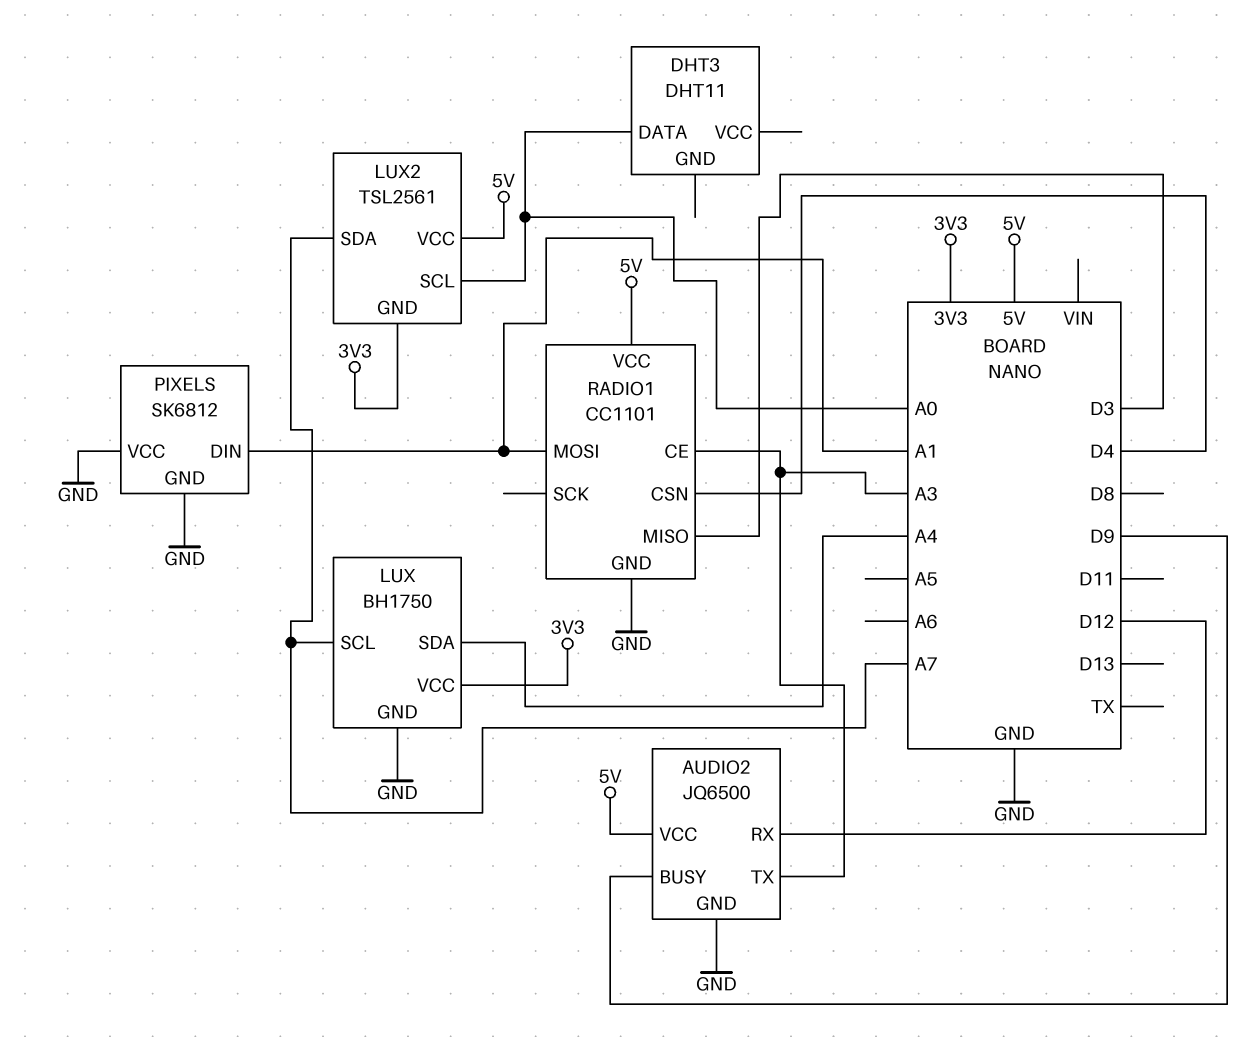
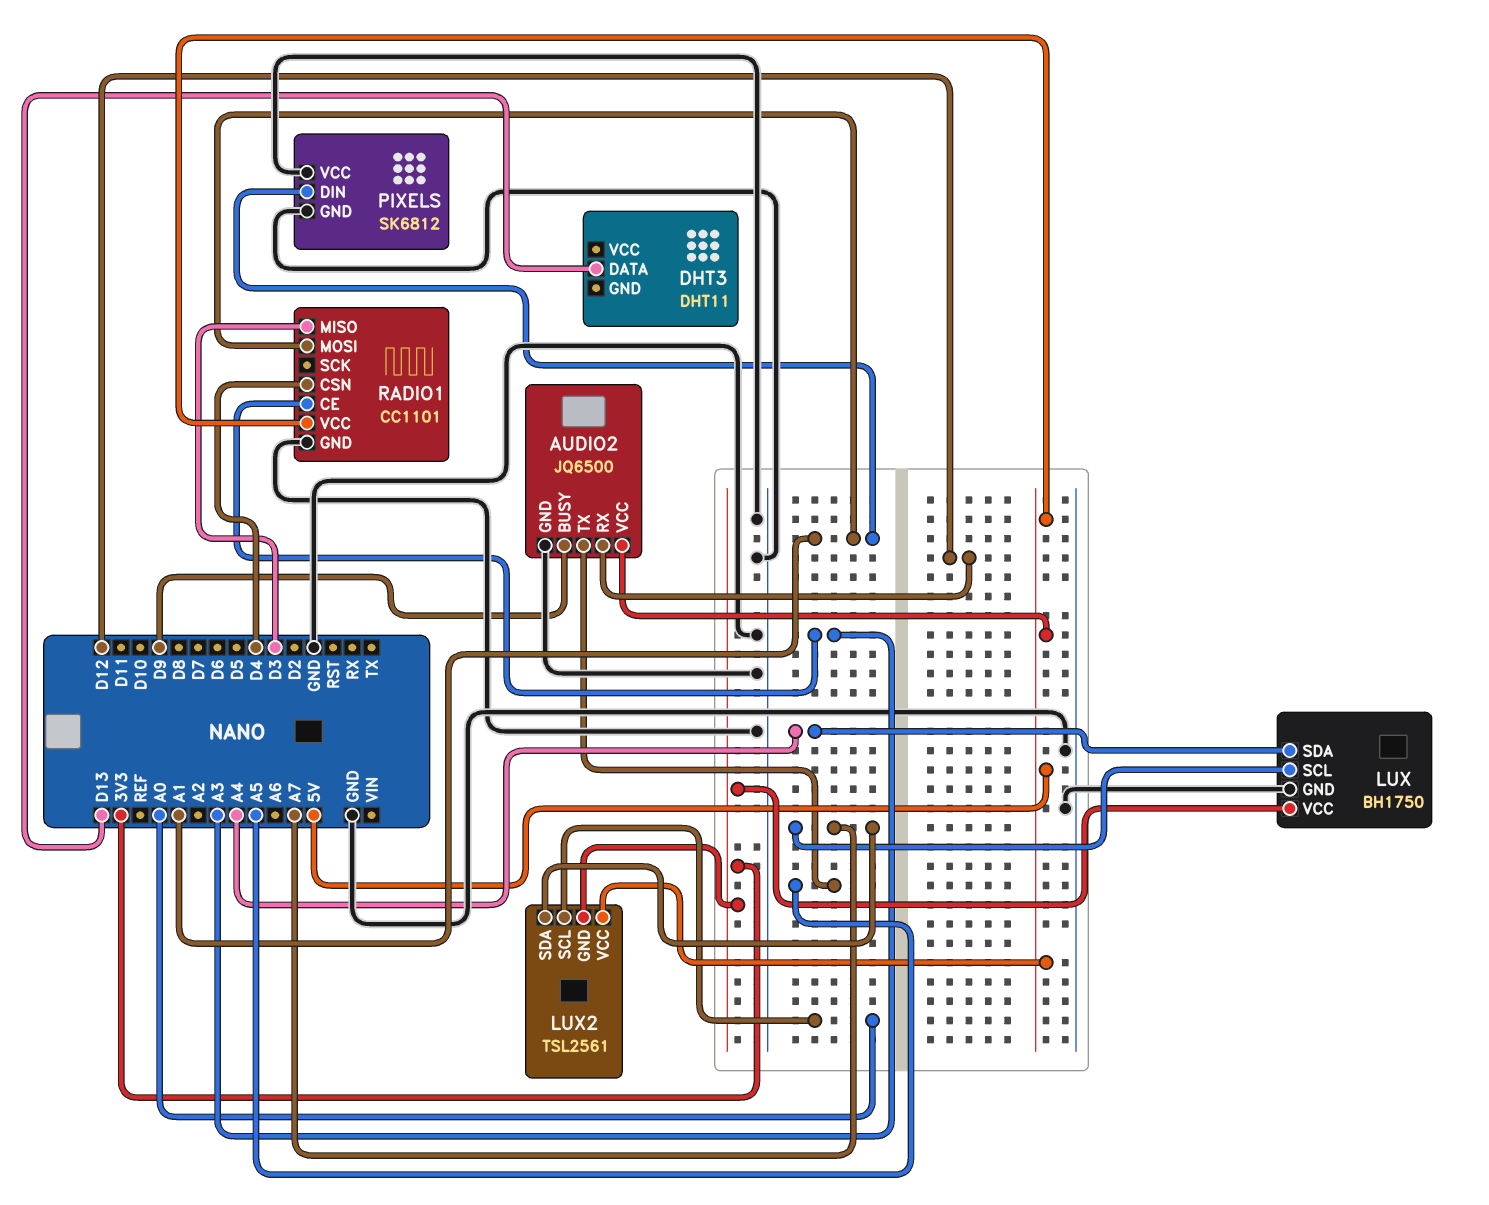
AUDIO2 pin TX: A3 -> A5
DHT3 pin DATA: A0 -> D13

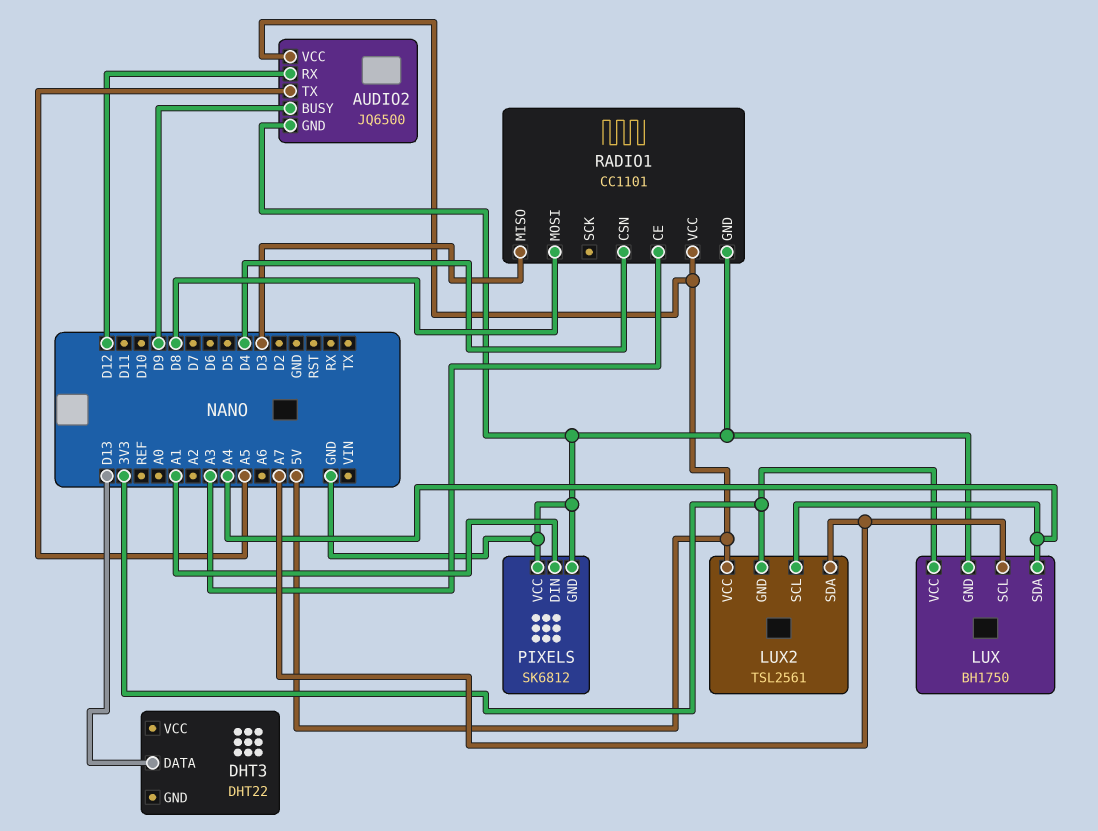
DHT3: DHT11 -> DHT22
LUX2 pin SCL: A0 -> A4
RADIO1 pin MOSI: A1 -> D8

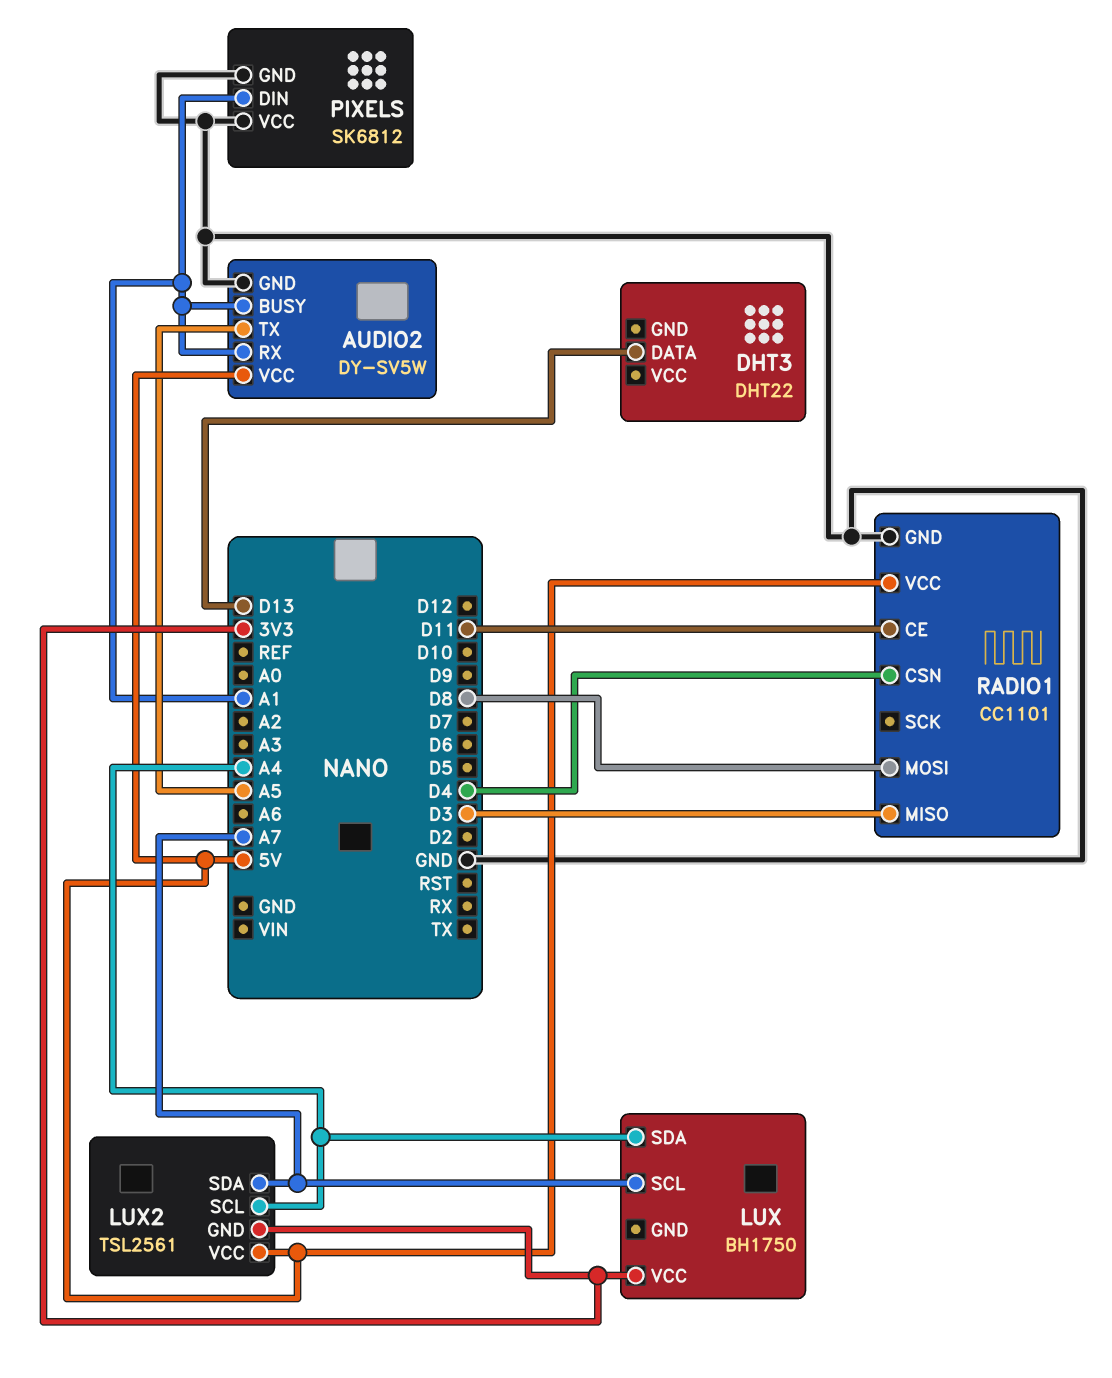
AUDIO2: JQ6500 -> DY-SV5W
AUDIO2 pin BUSY: D9 -> A1
AUDIO2 pin RX: D12 -> A1
LUX pin GND: GND -> none
RADIO1 pin CE: A3 -> D11

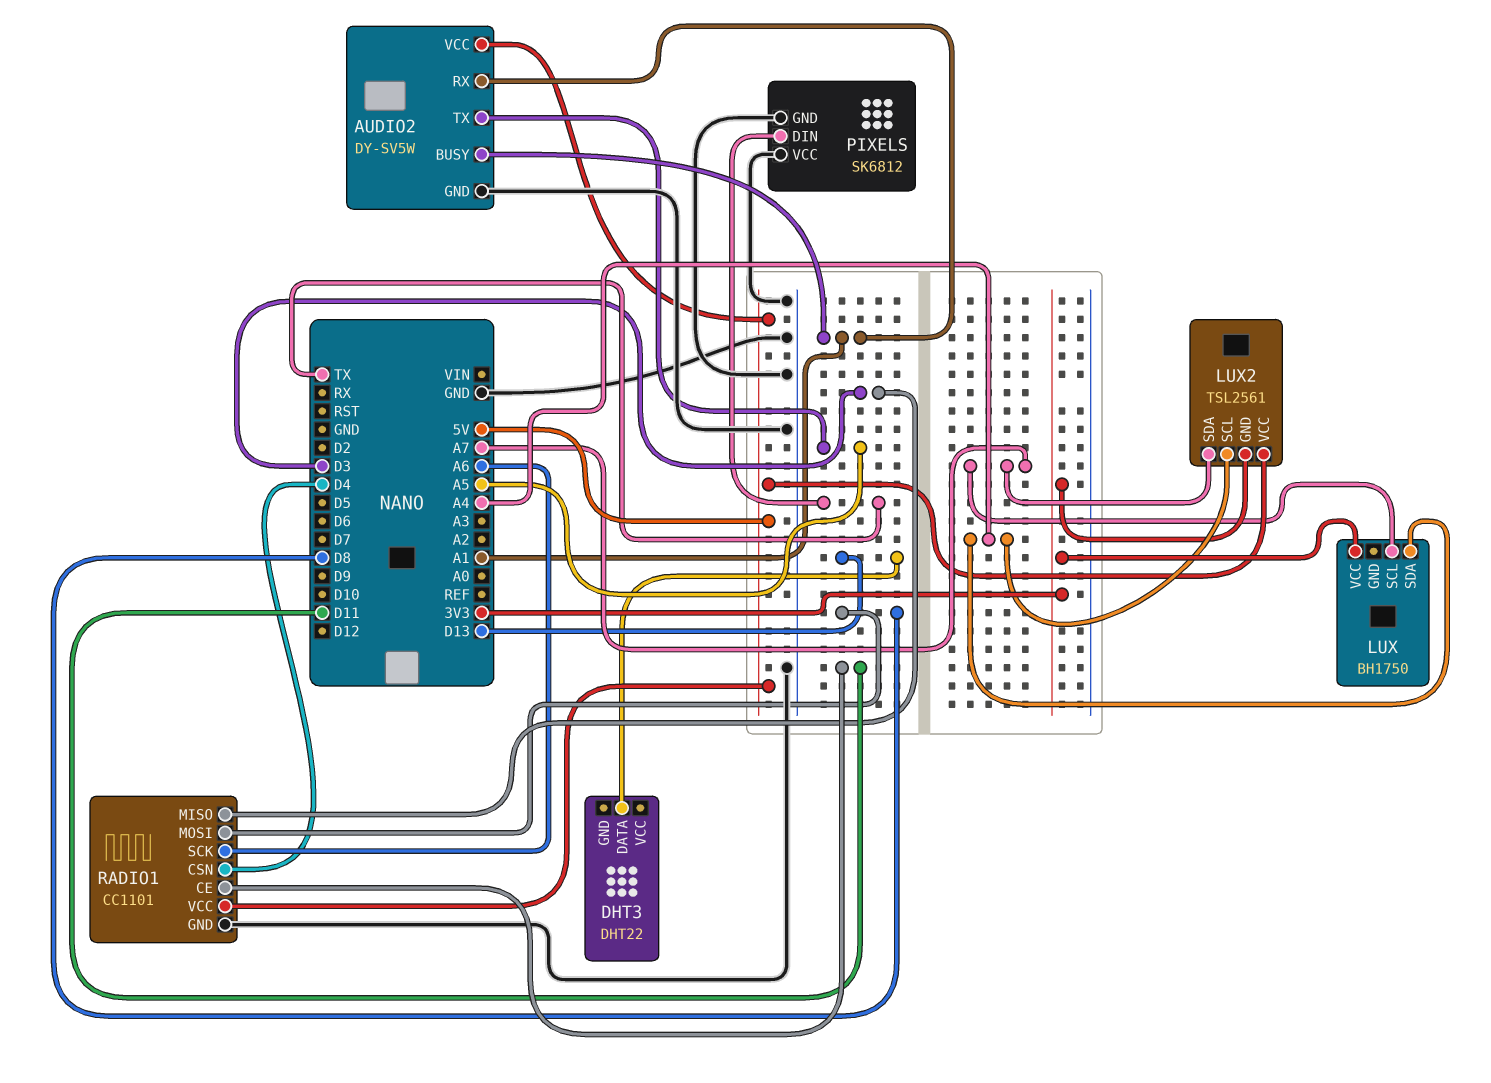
PIXELS pin DIN: A1 -> TX
RADIO1 pin SCK: none -> A6

